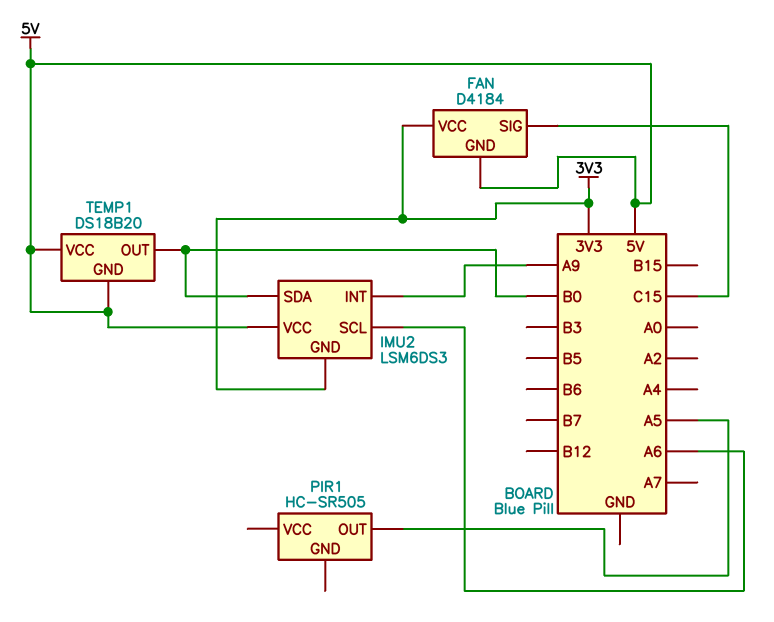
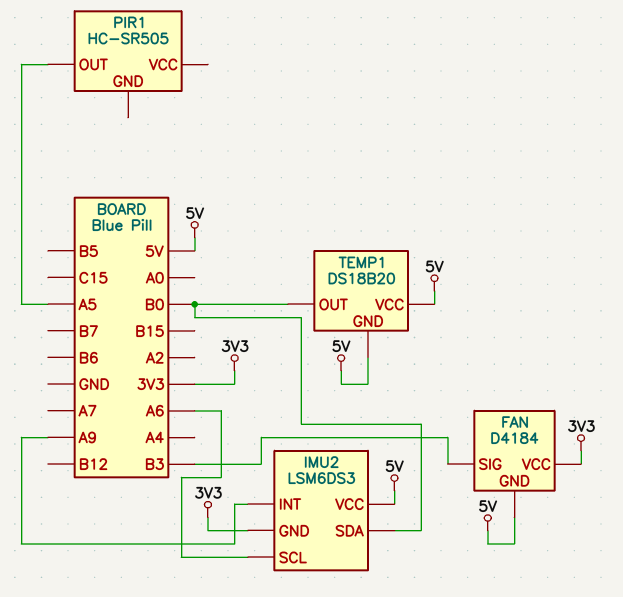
FAN pin SIG: C15 -> B3

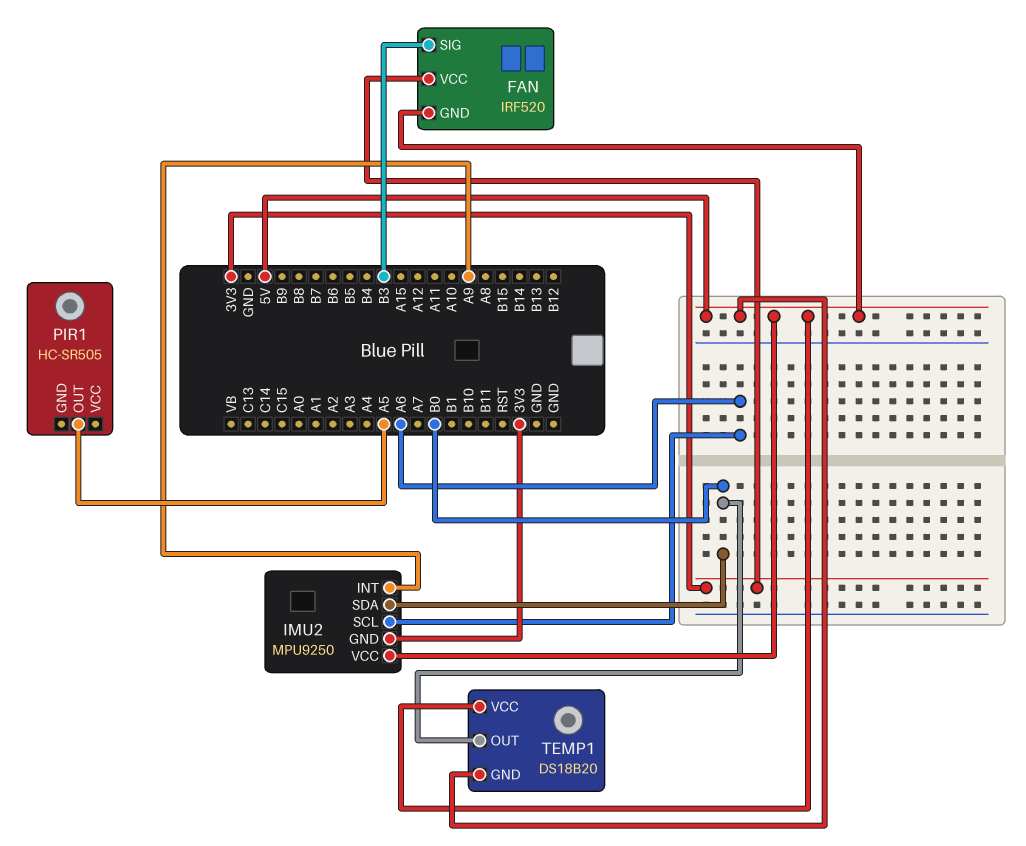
FAN: D4184 -> IRF520
IMU2: LSM6DS3 -> MPU9250

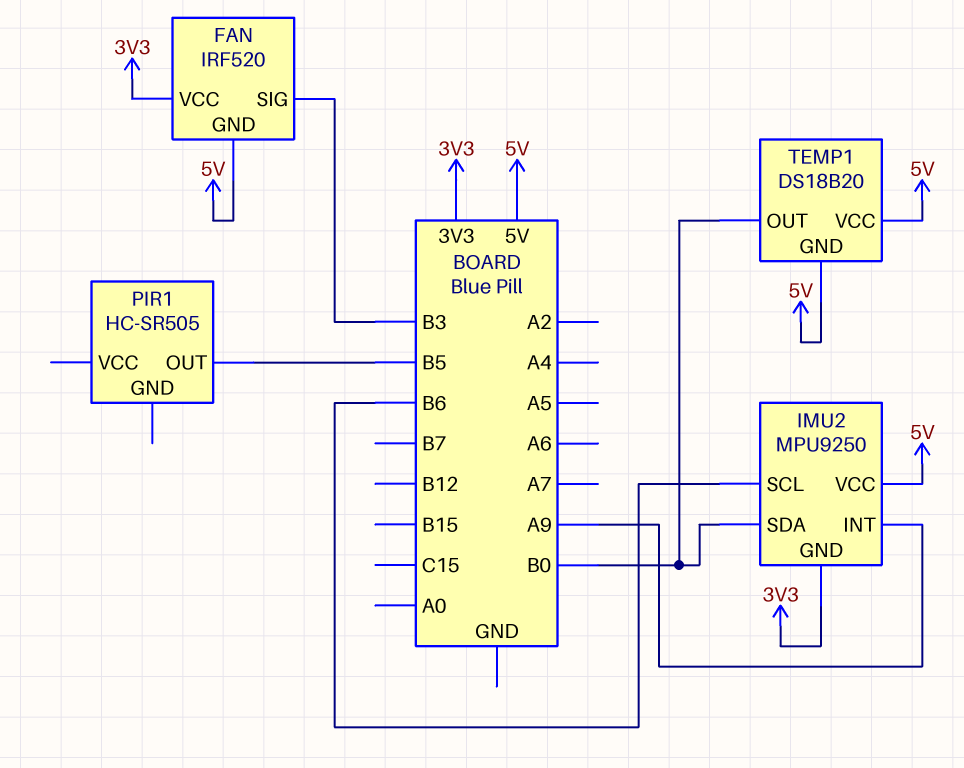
IMU2 pin SCL: A6 -> B6
PIR1 pin OUT: A5 -> B5

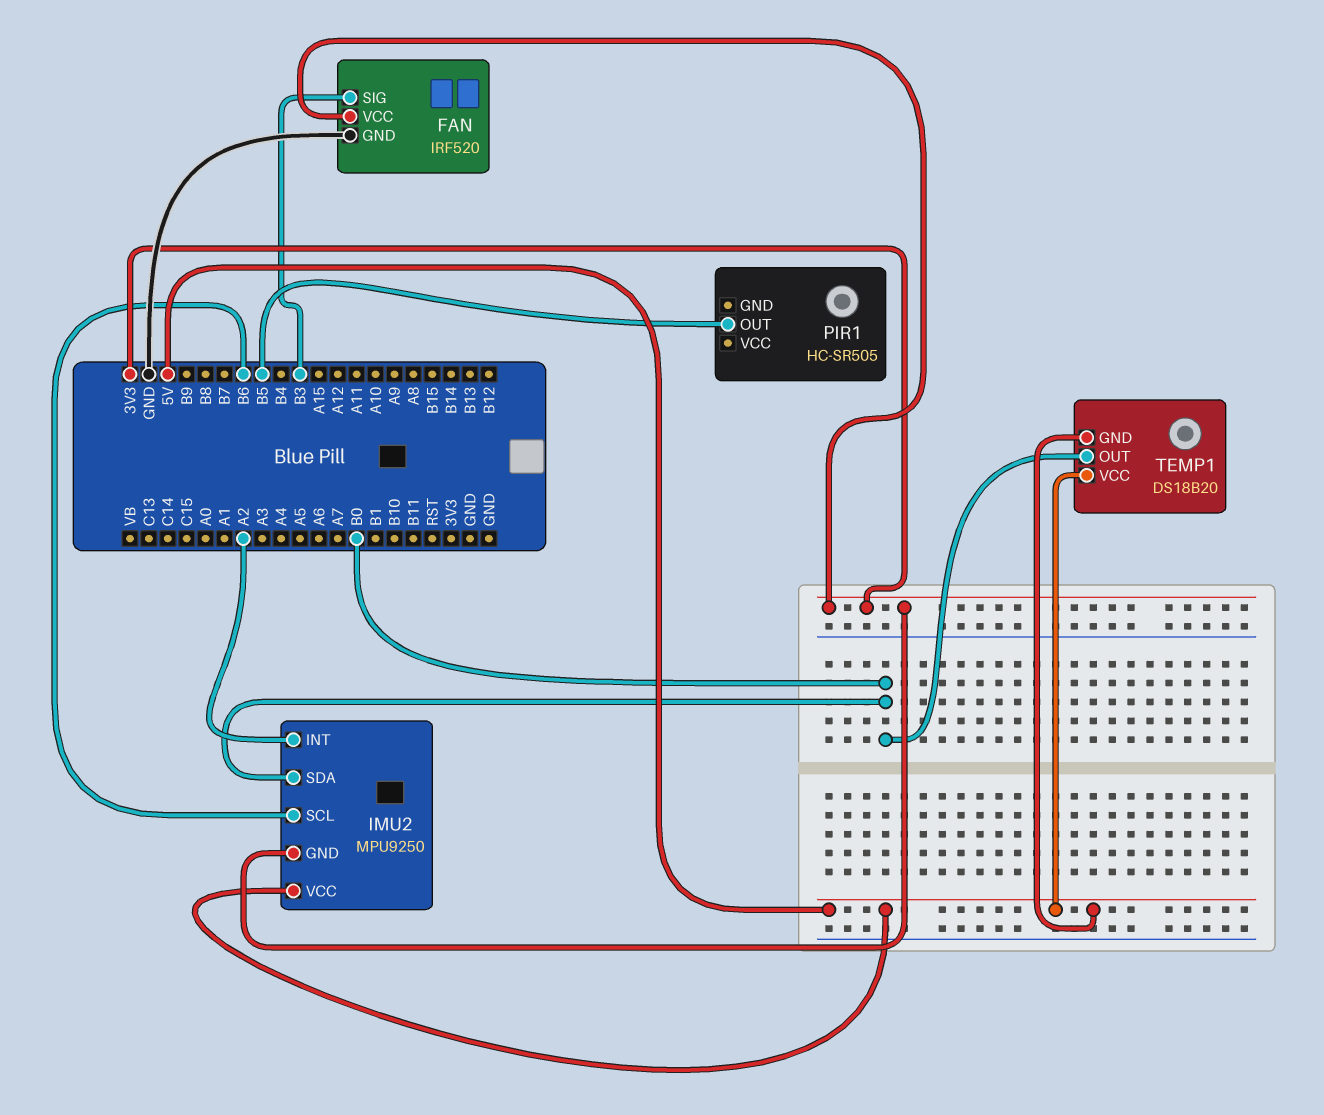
FAN pin GND: 5V -> GND
IMU2 pin INT: A9 -> A2

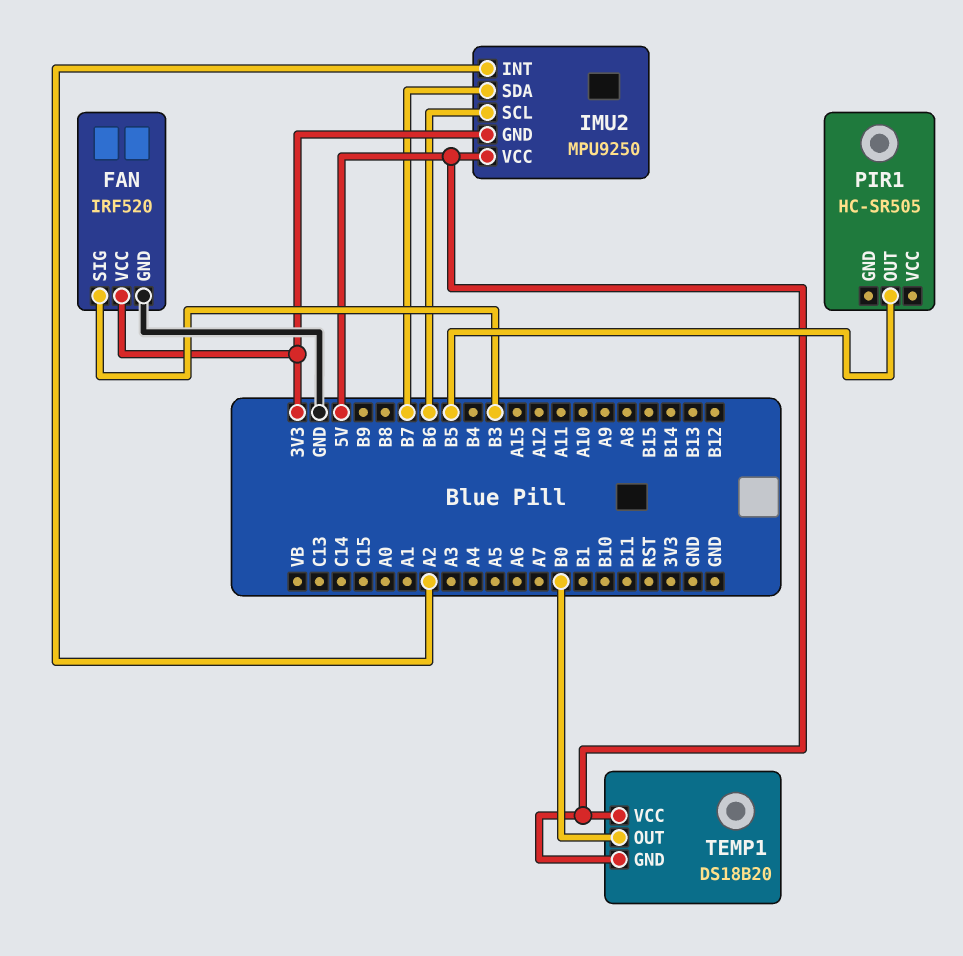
IMU2 pin SDA: B0 -> B7

